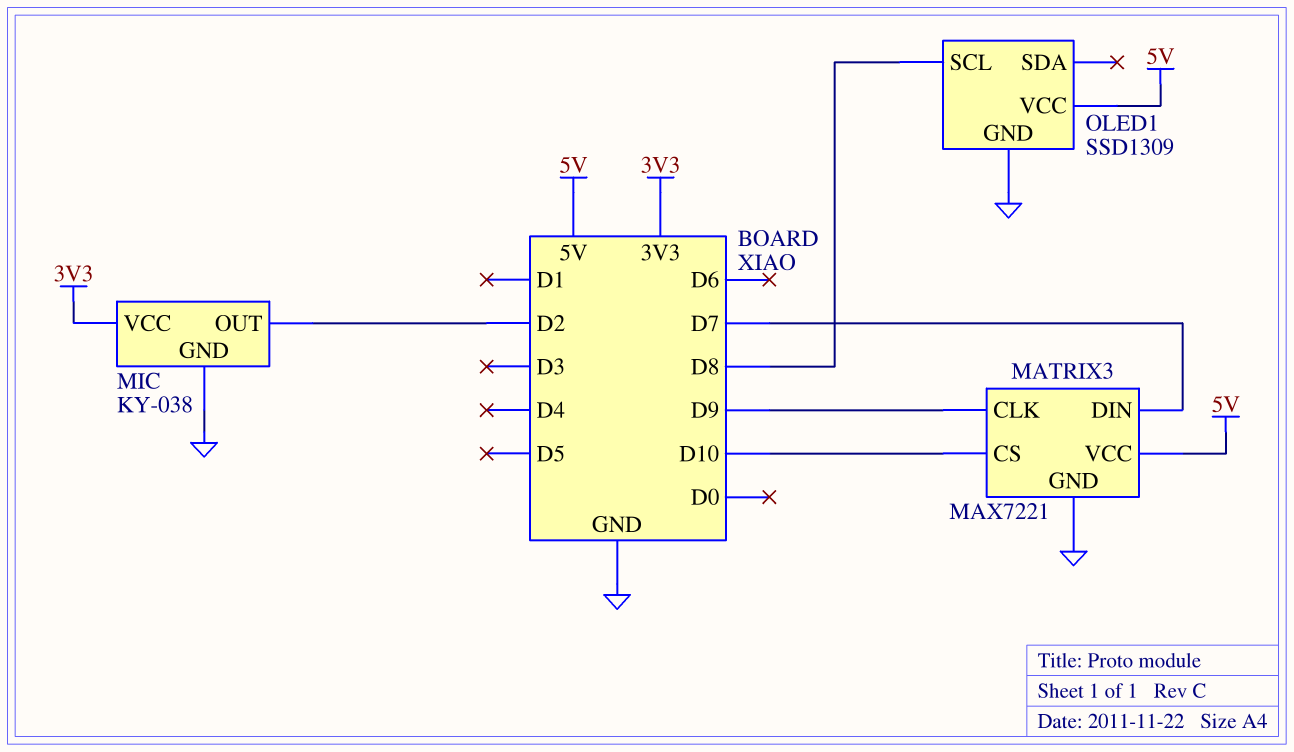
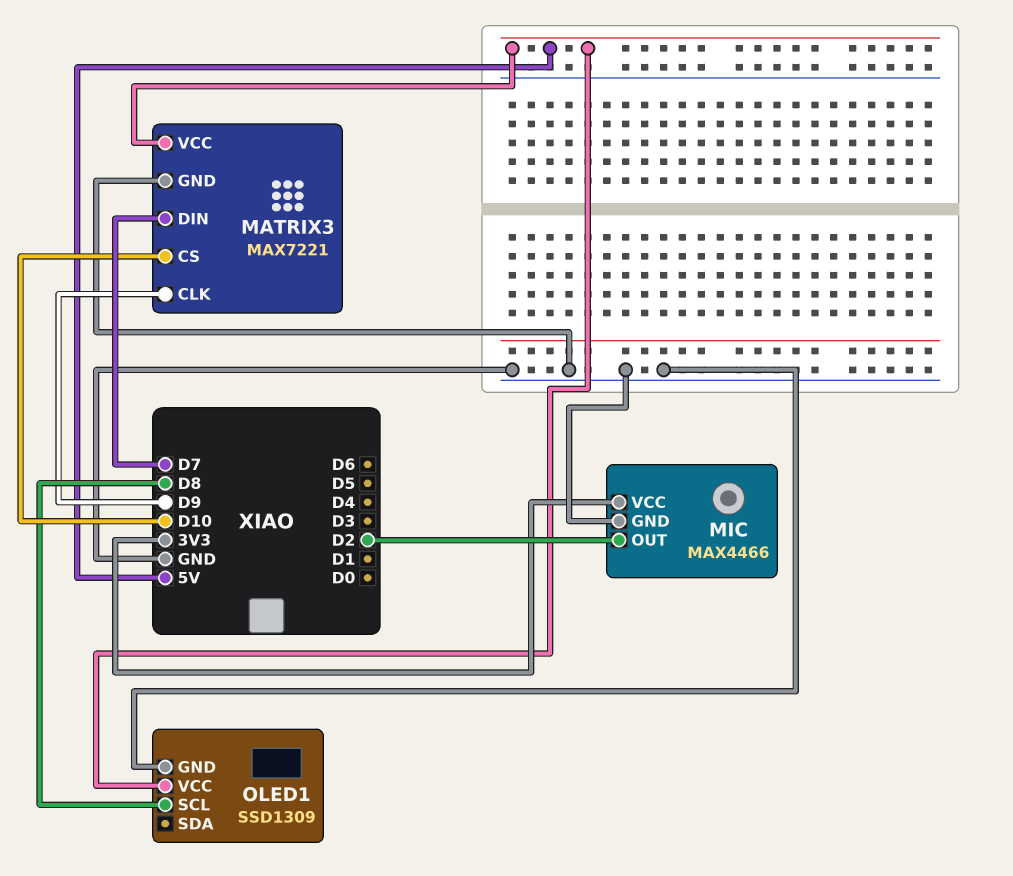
MIC: KY-038 -> MAX4466

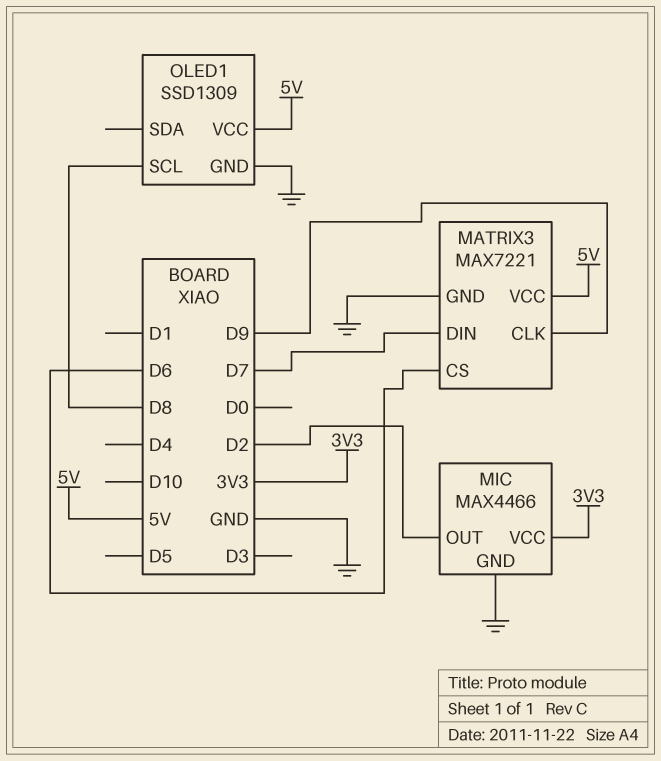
MATRIX3 pin CS: D10 -> D6

